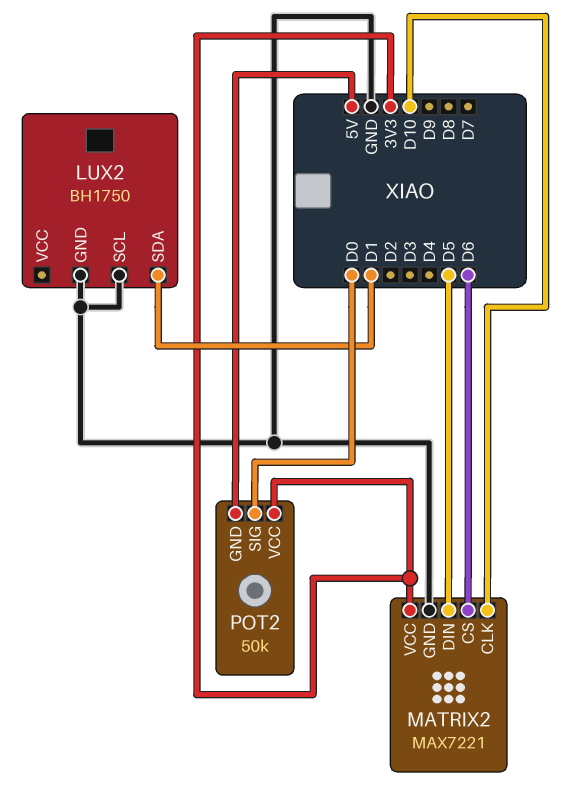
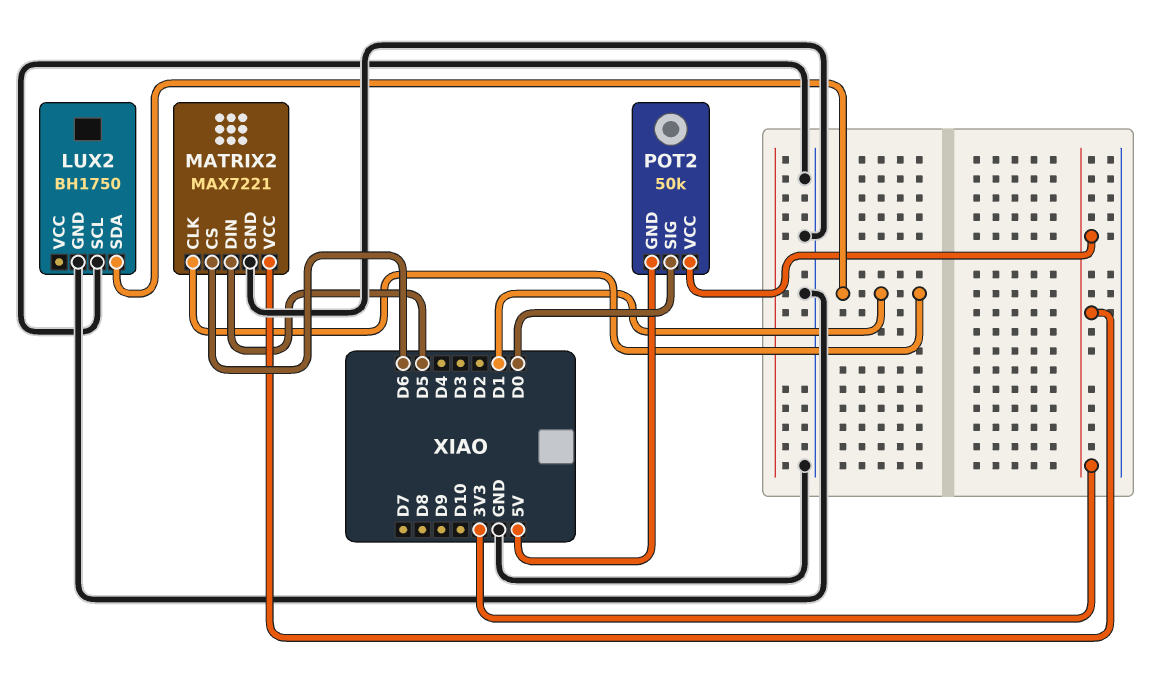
MATRIX2 pin CLK: D10 -> D1

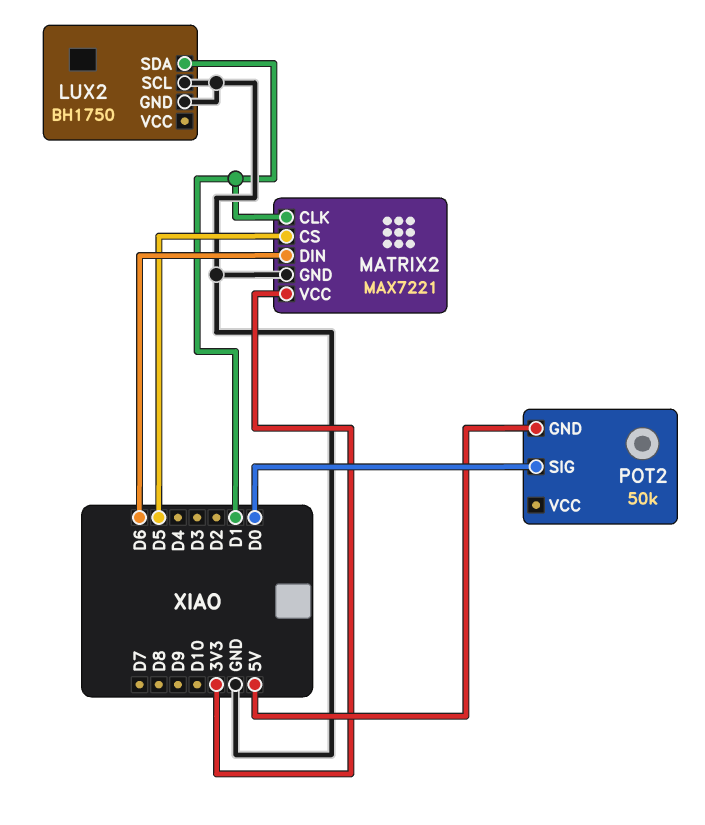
MATRIX2 pin CS: D6 -> D5
MATRIX2 pin DIN: D5 -> D6
POT2 pin VCC: 3V3 -> none

